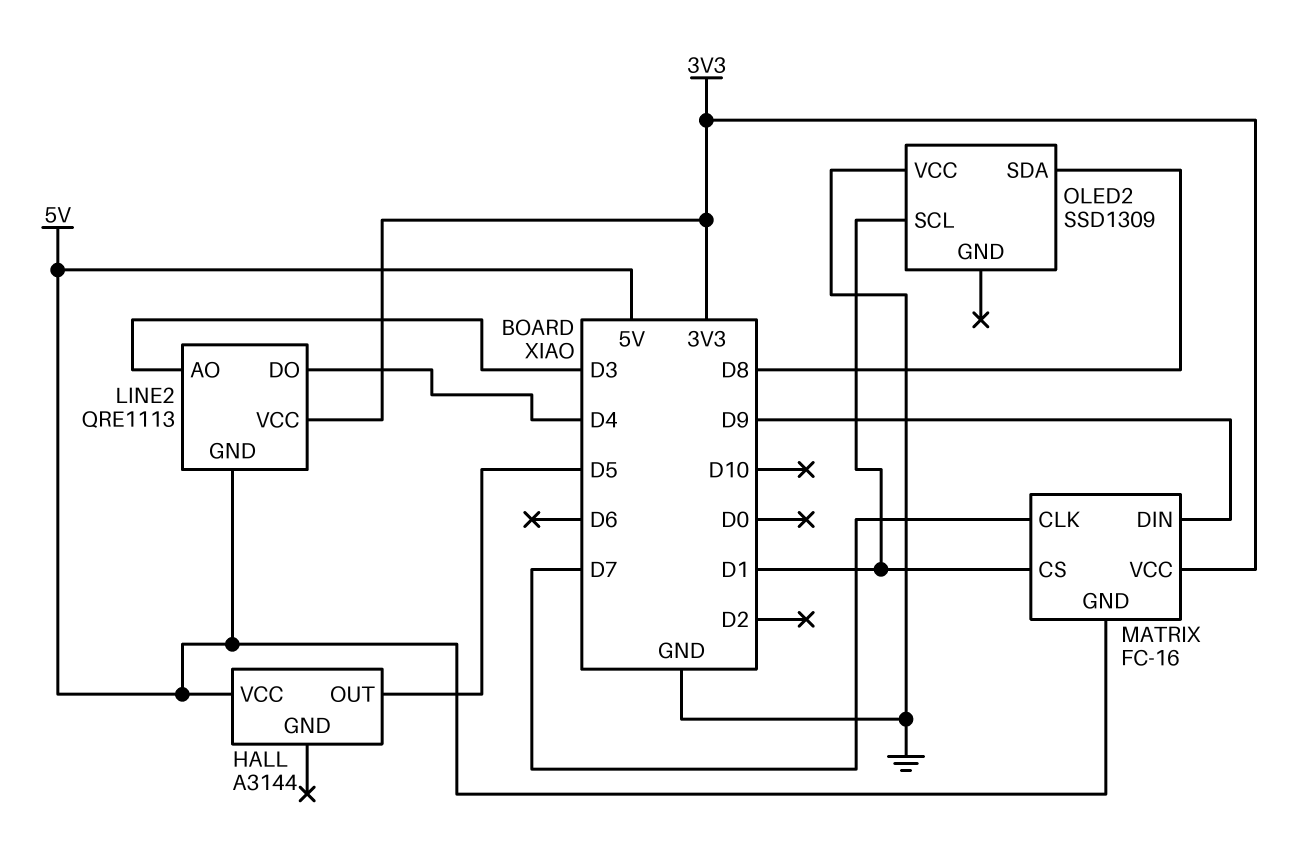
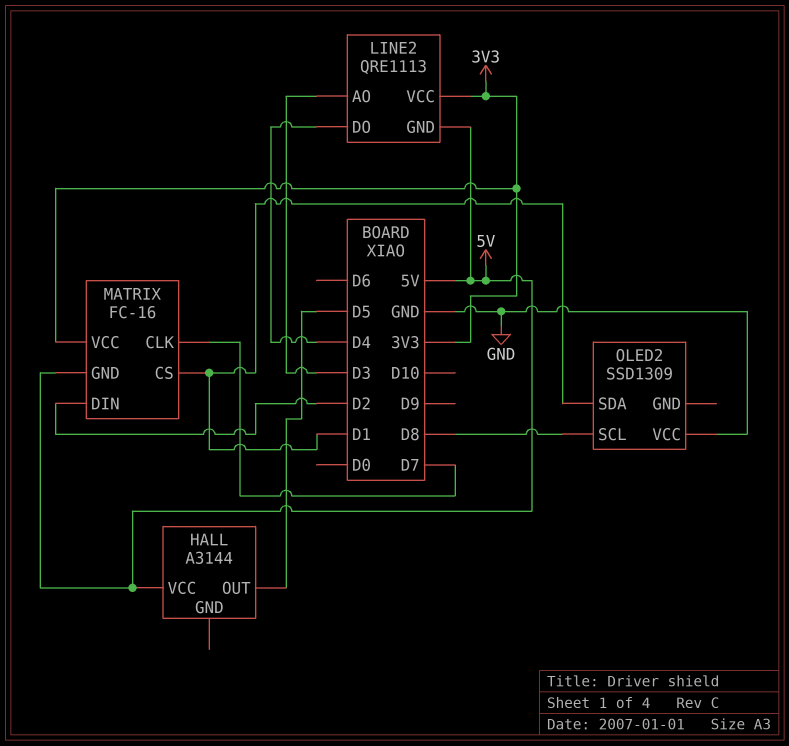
MATRIX pin DIN: D9 -> D2
OLED2 pin SCL: D1 -> D8
OLED2 pin SDA: D8 -> D1

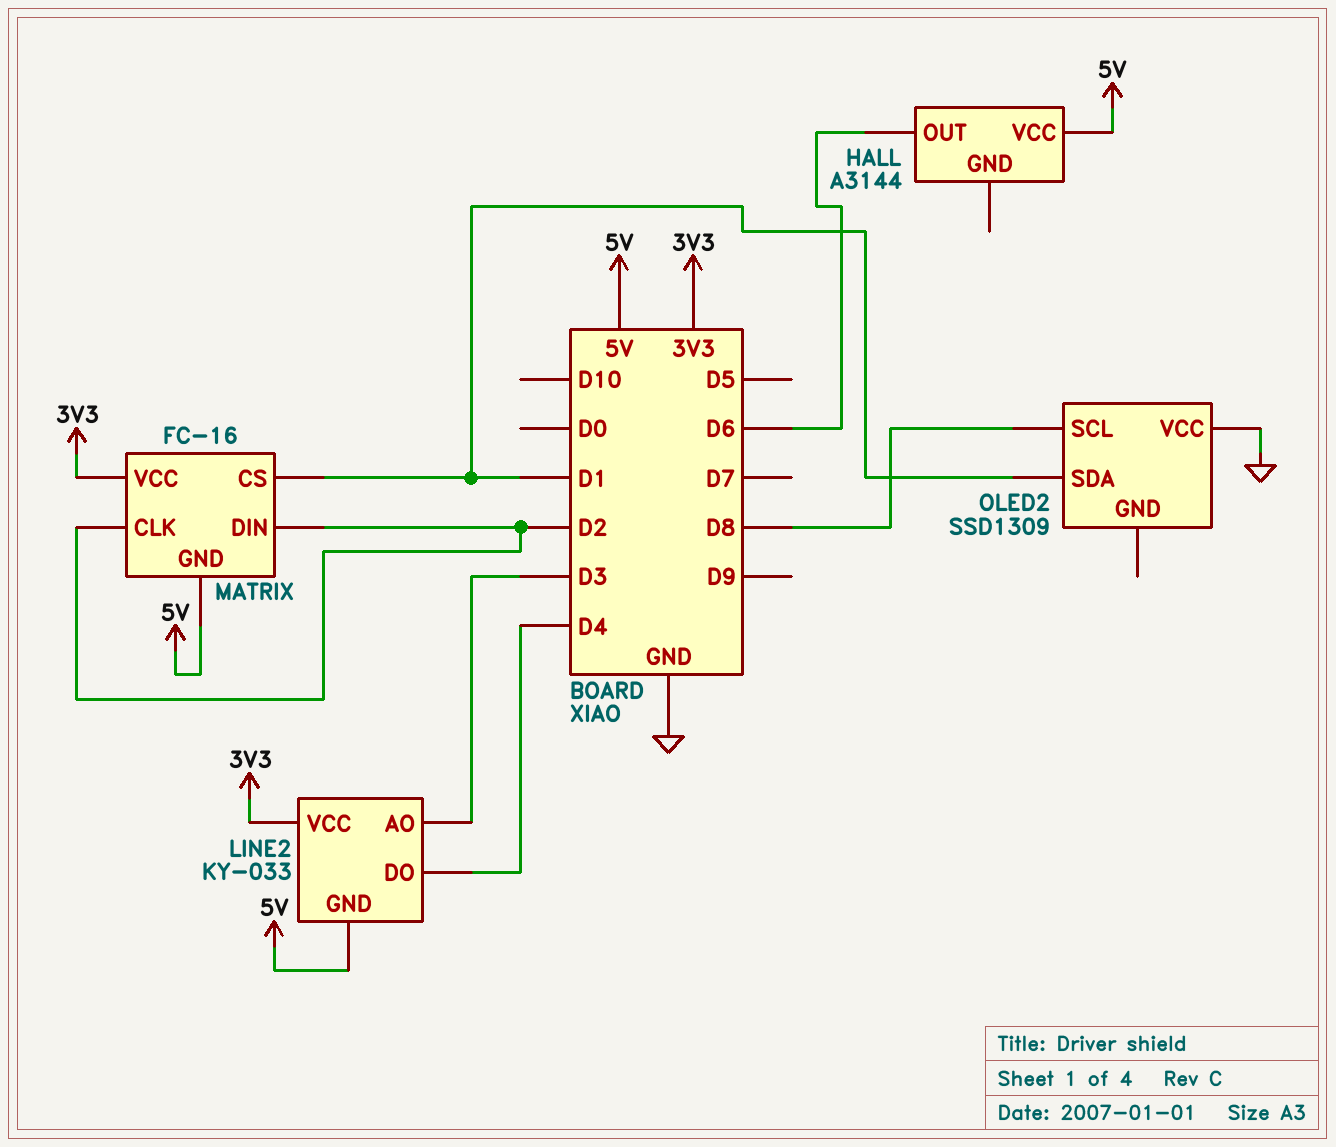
HALL pin OUT: D5 -> D6
LINE2: QRE1113 -> KY-033
MATRIX pin CLK: D7 -> D2

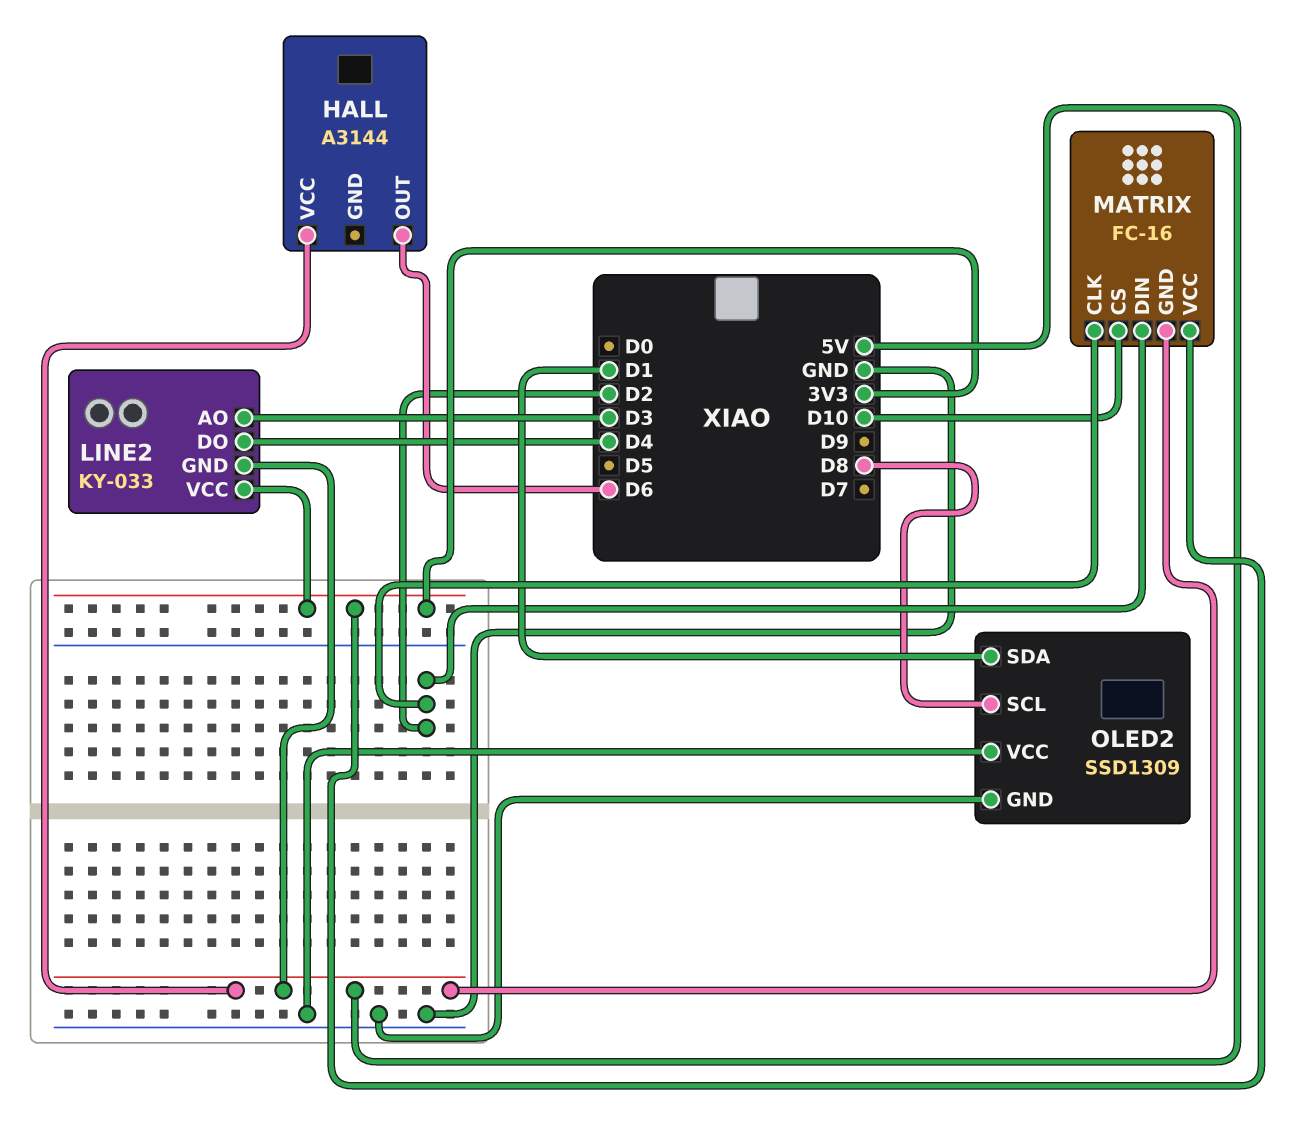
MATRIX pin CS: D1 -> D10
OLED2 pin GND: none -> GND

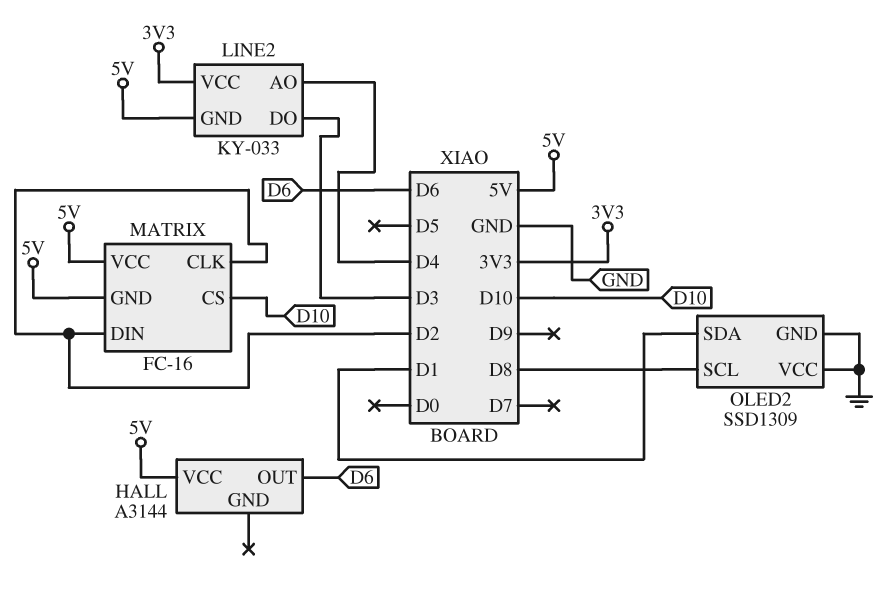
LINE2 pin AO: D3 -> D4
LINE2 pin DO: D4 -> D3
MATRIX pin VCC: 3V3 -> 5V

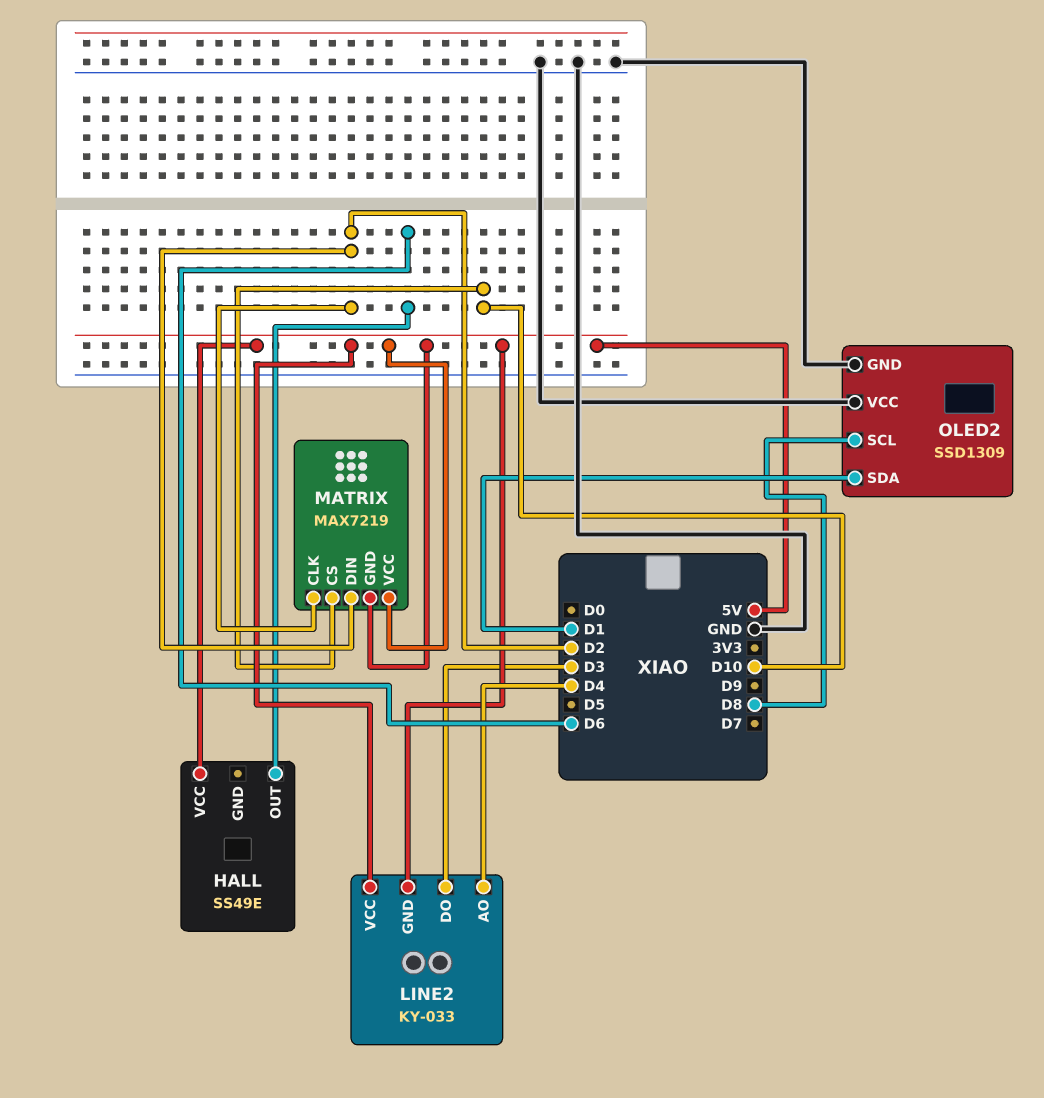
HALL: A3144 -> SS49E
LINE2 pin VCC: 3V3 -> 5V
MATRIX: FC-16 -> MAX7219

